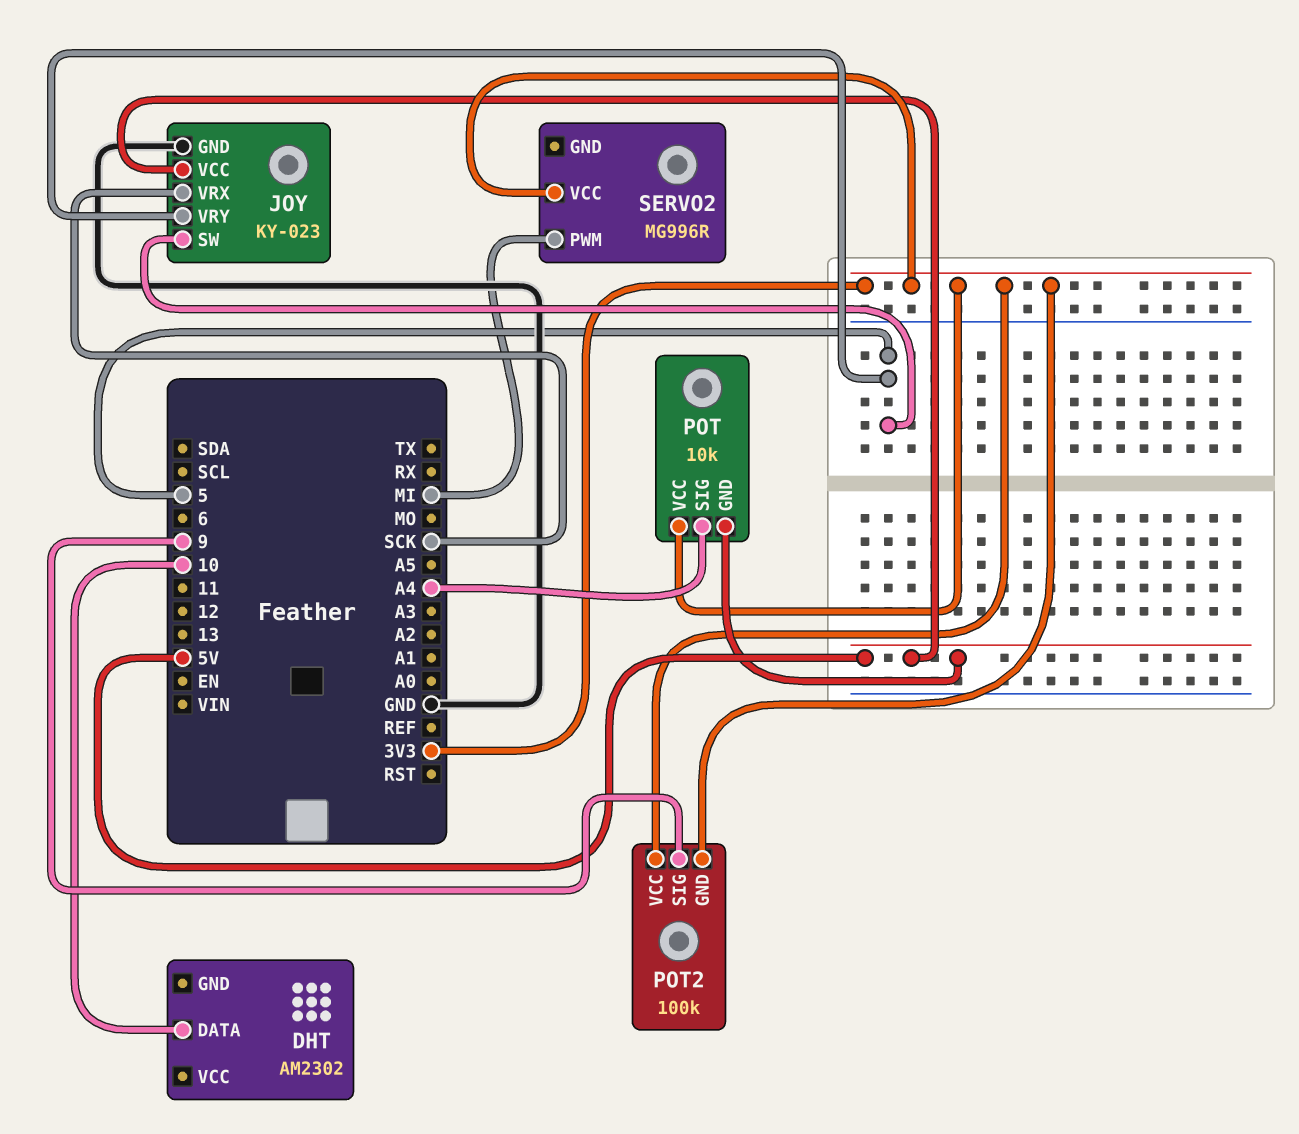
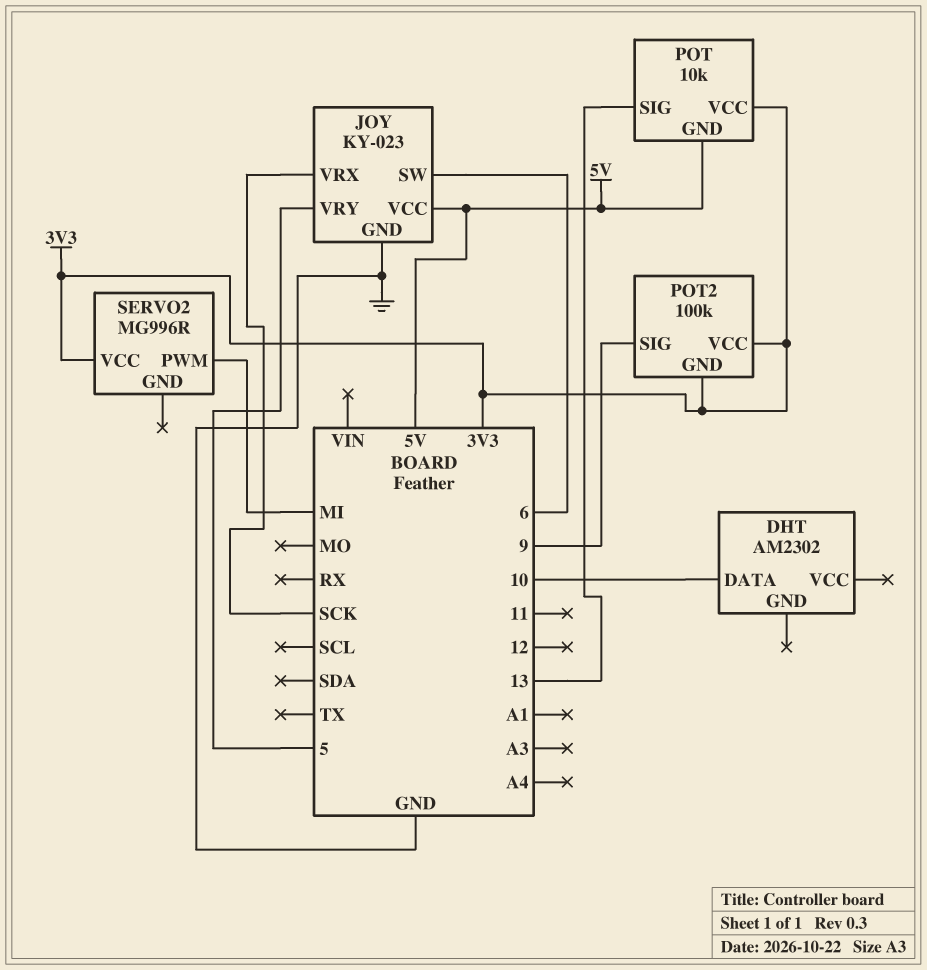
JOY pin SW: 5 -> 6
POT pin SIG: A4 -> 13

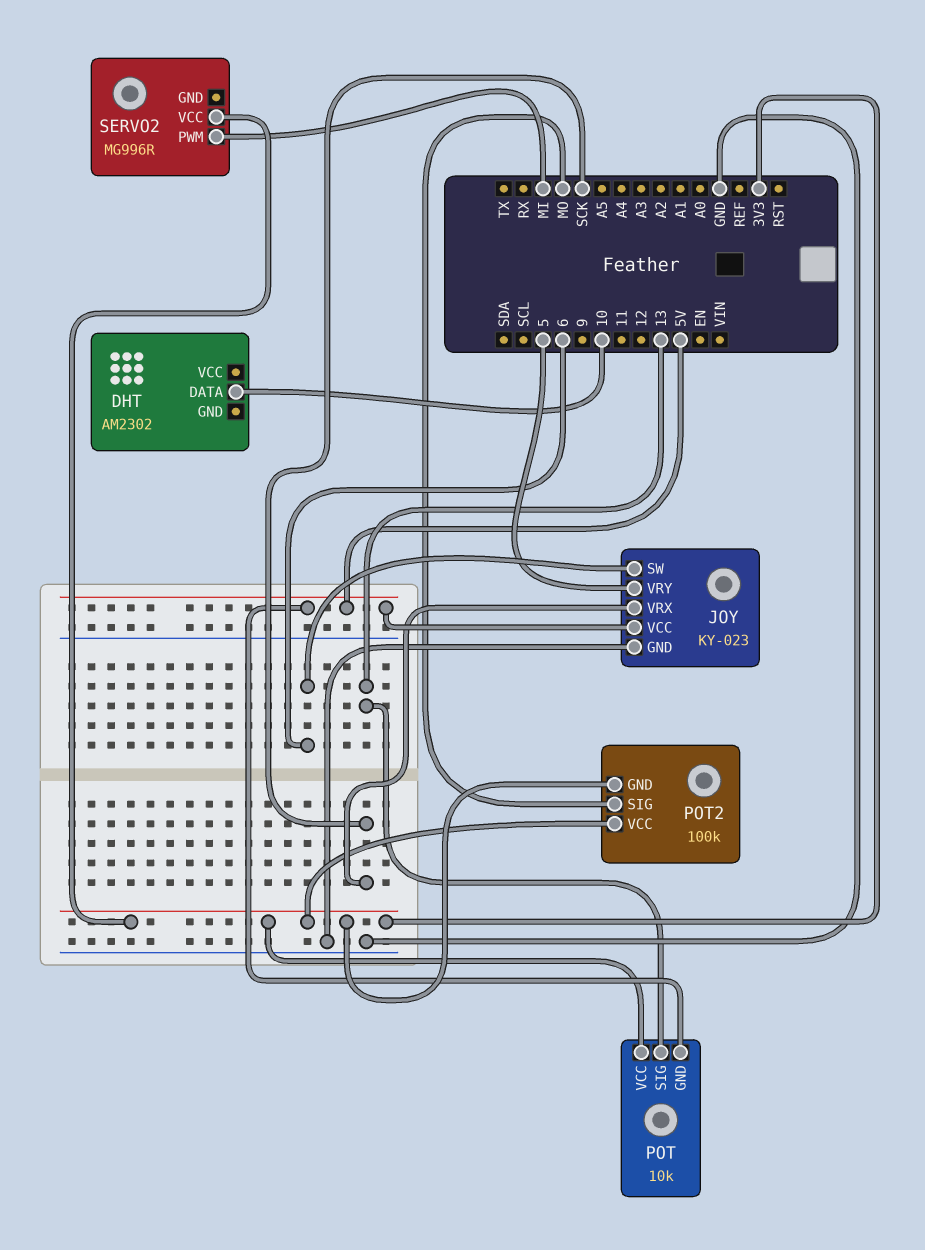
POT2 pin SIG: 9 -> MO

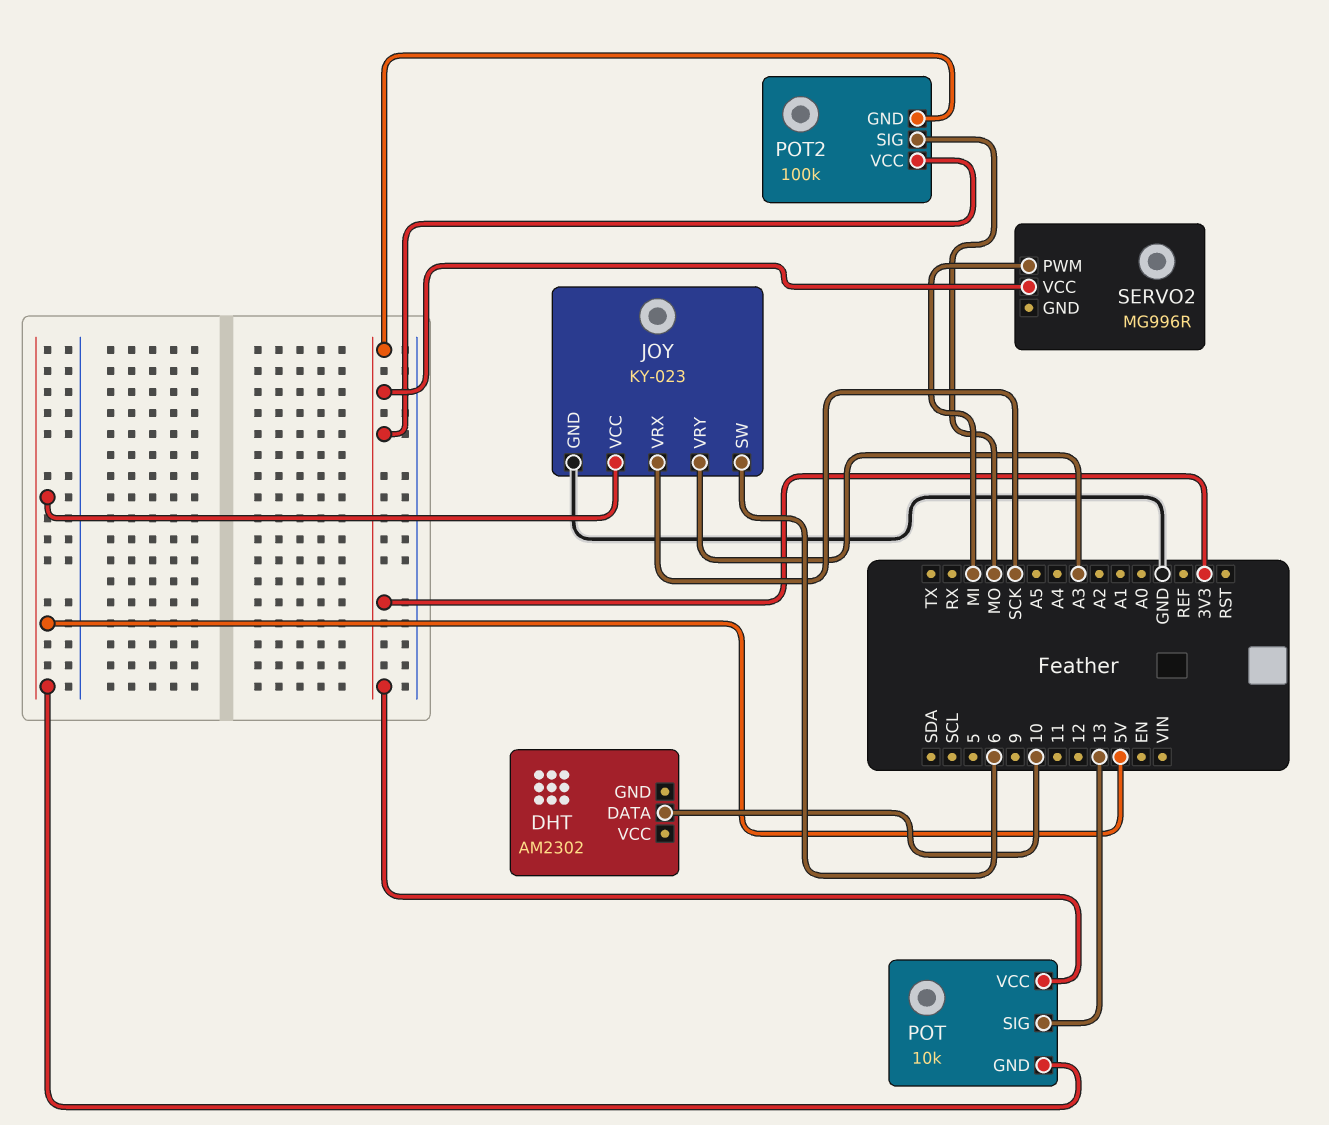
JOY pin VRY: 5 -> A3

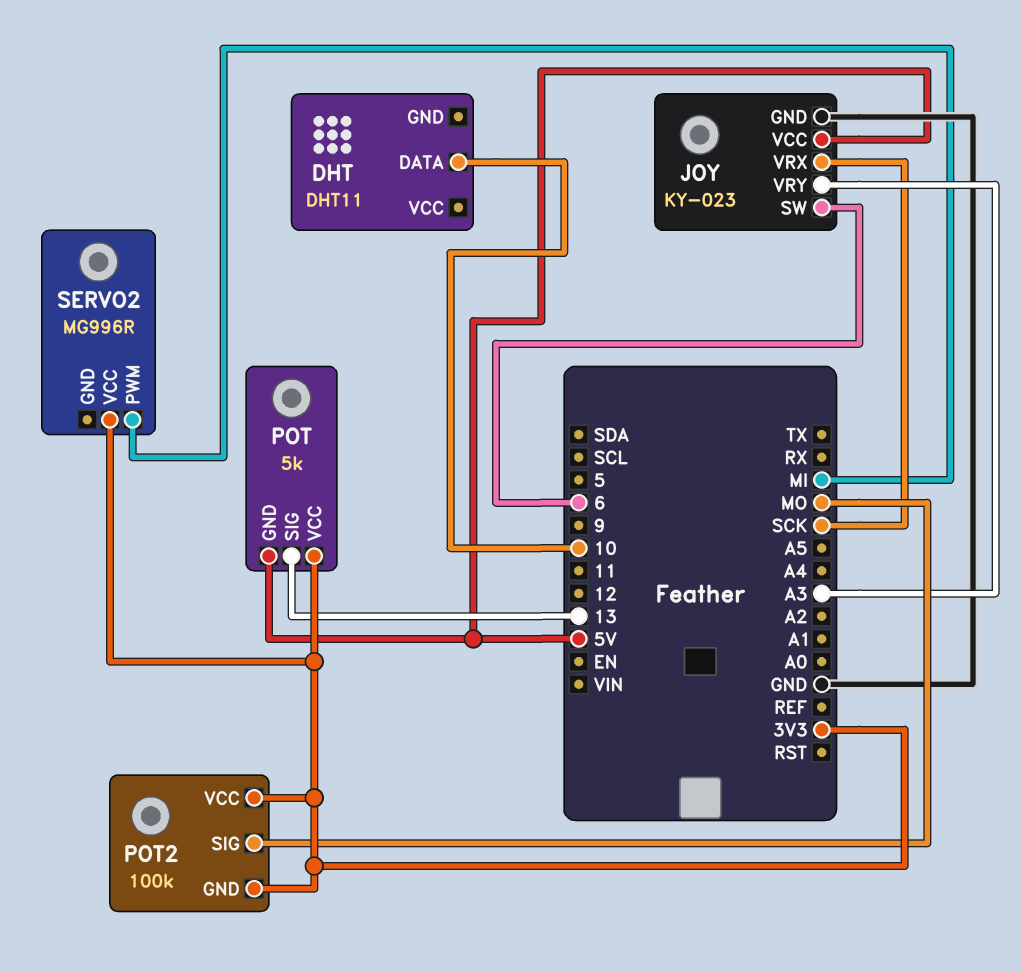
DHT: AM2302 -> DHT11
POT: 10k -> 5k

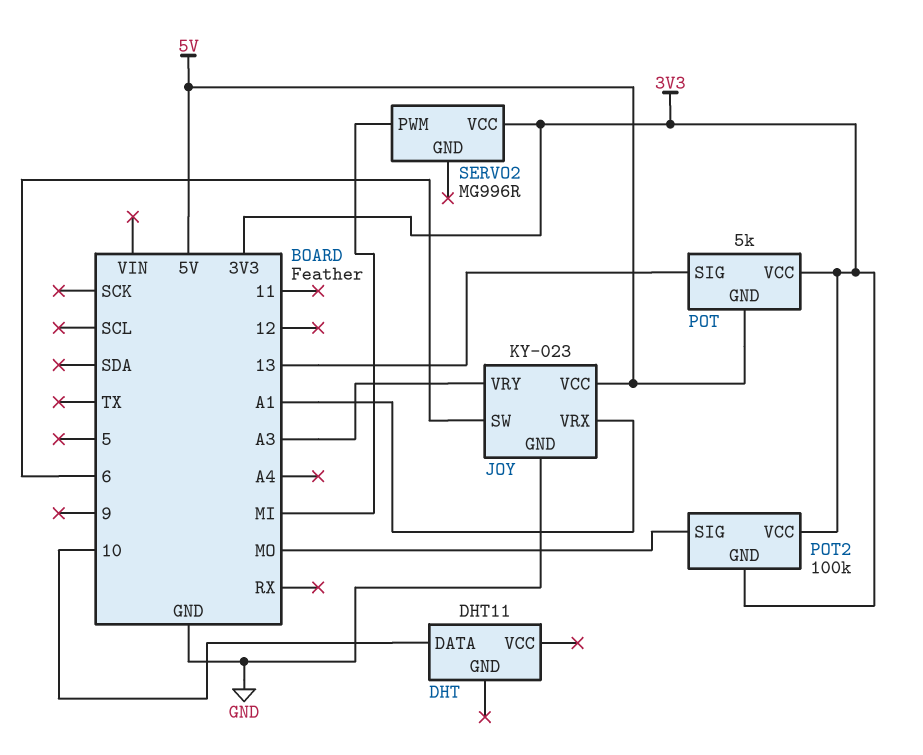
JOY pin VRX: SCK -> A1

